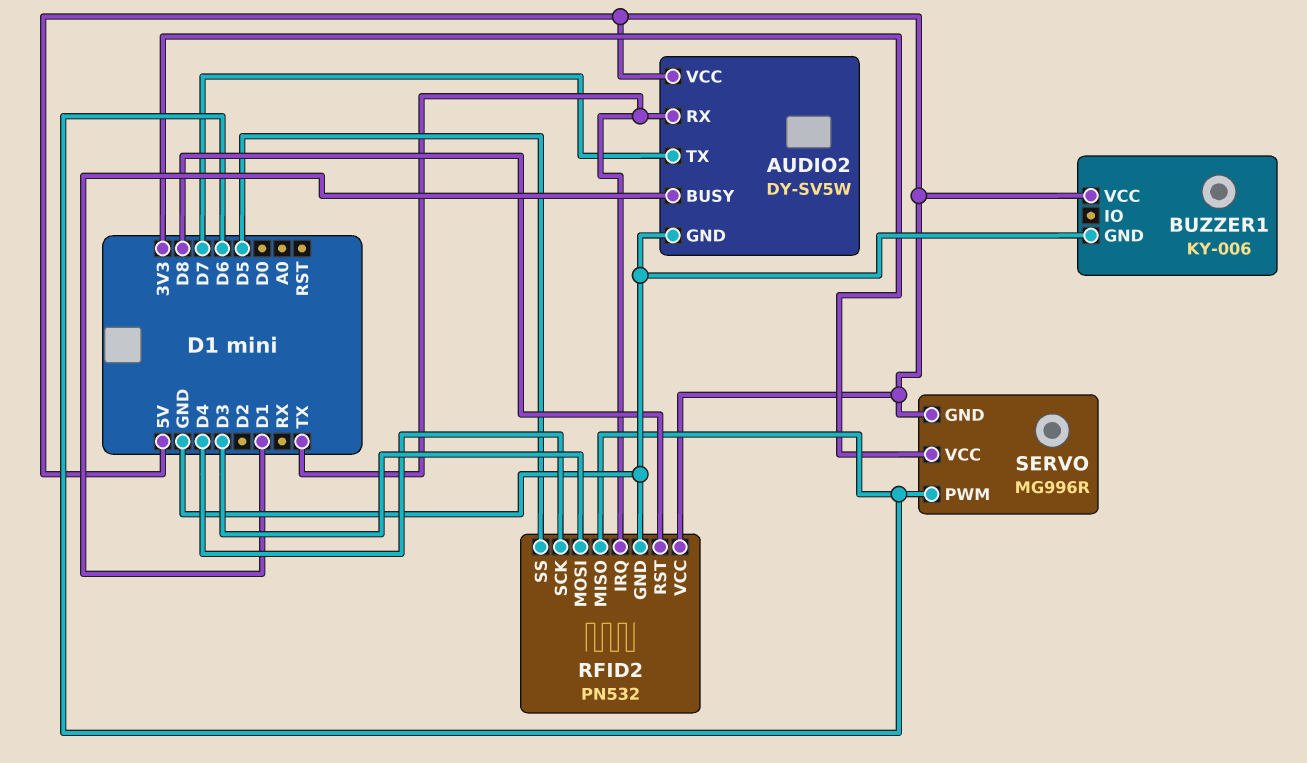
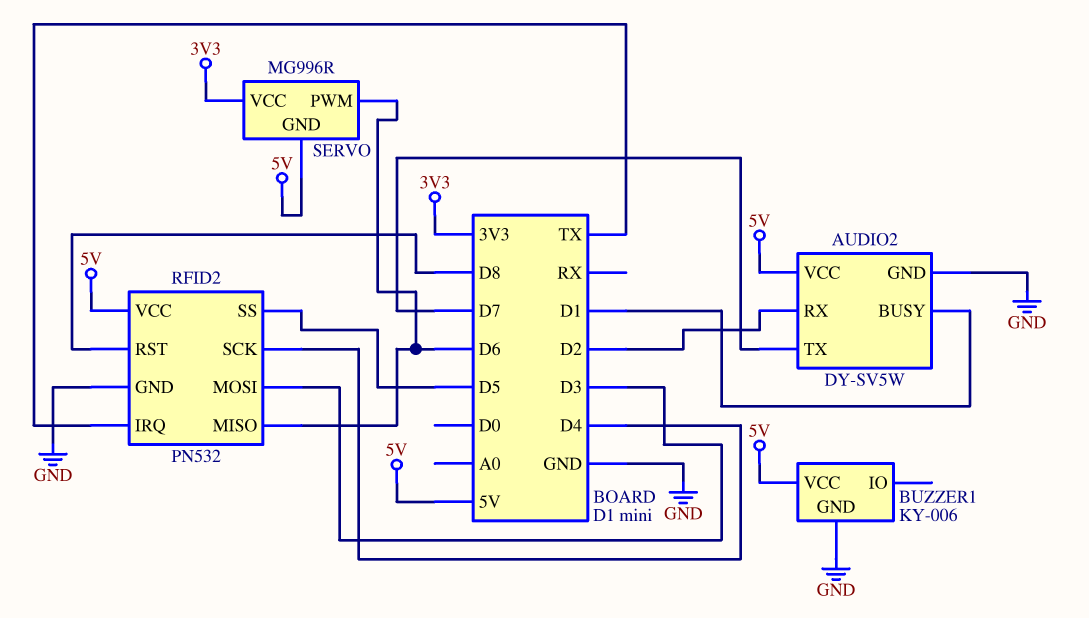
AUDIO2 pin RX: TX -> D2

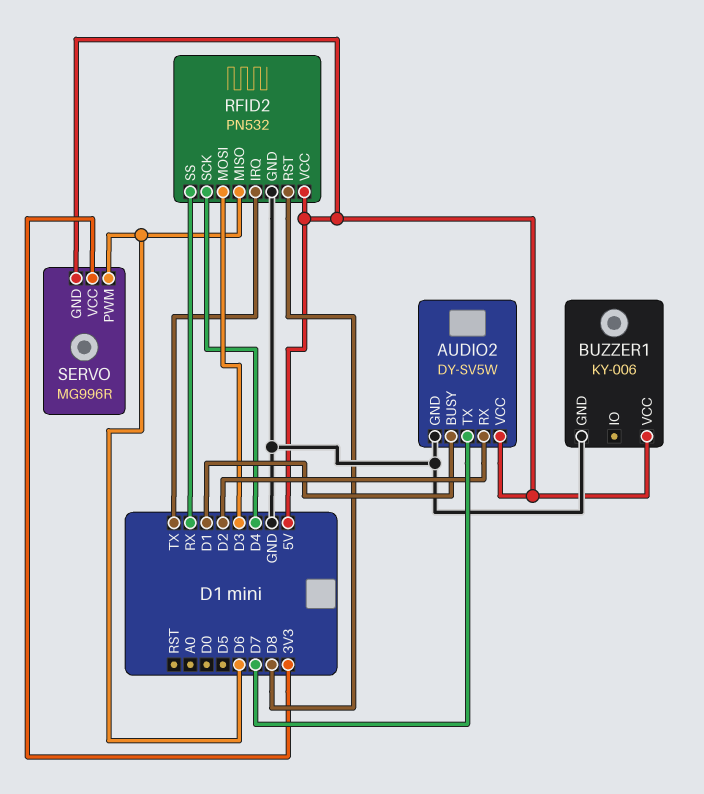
RFID2 pin SS: D5 -> RX

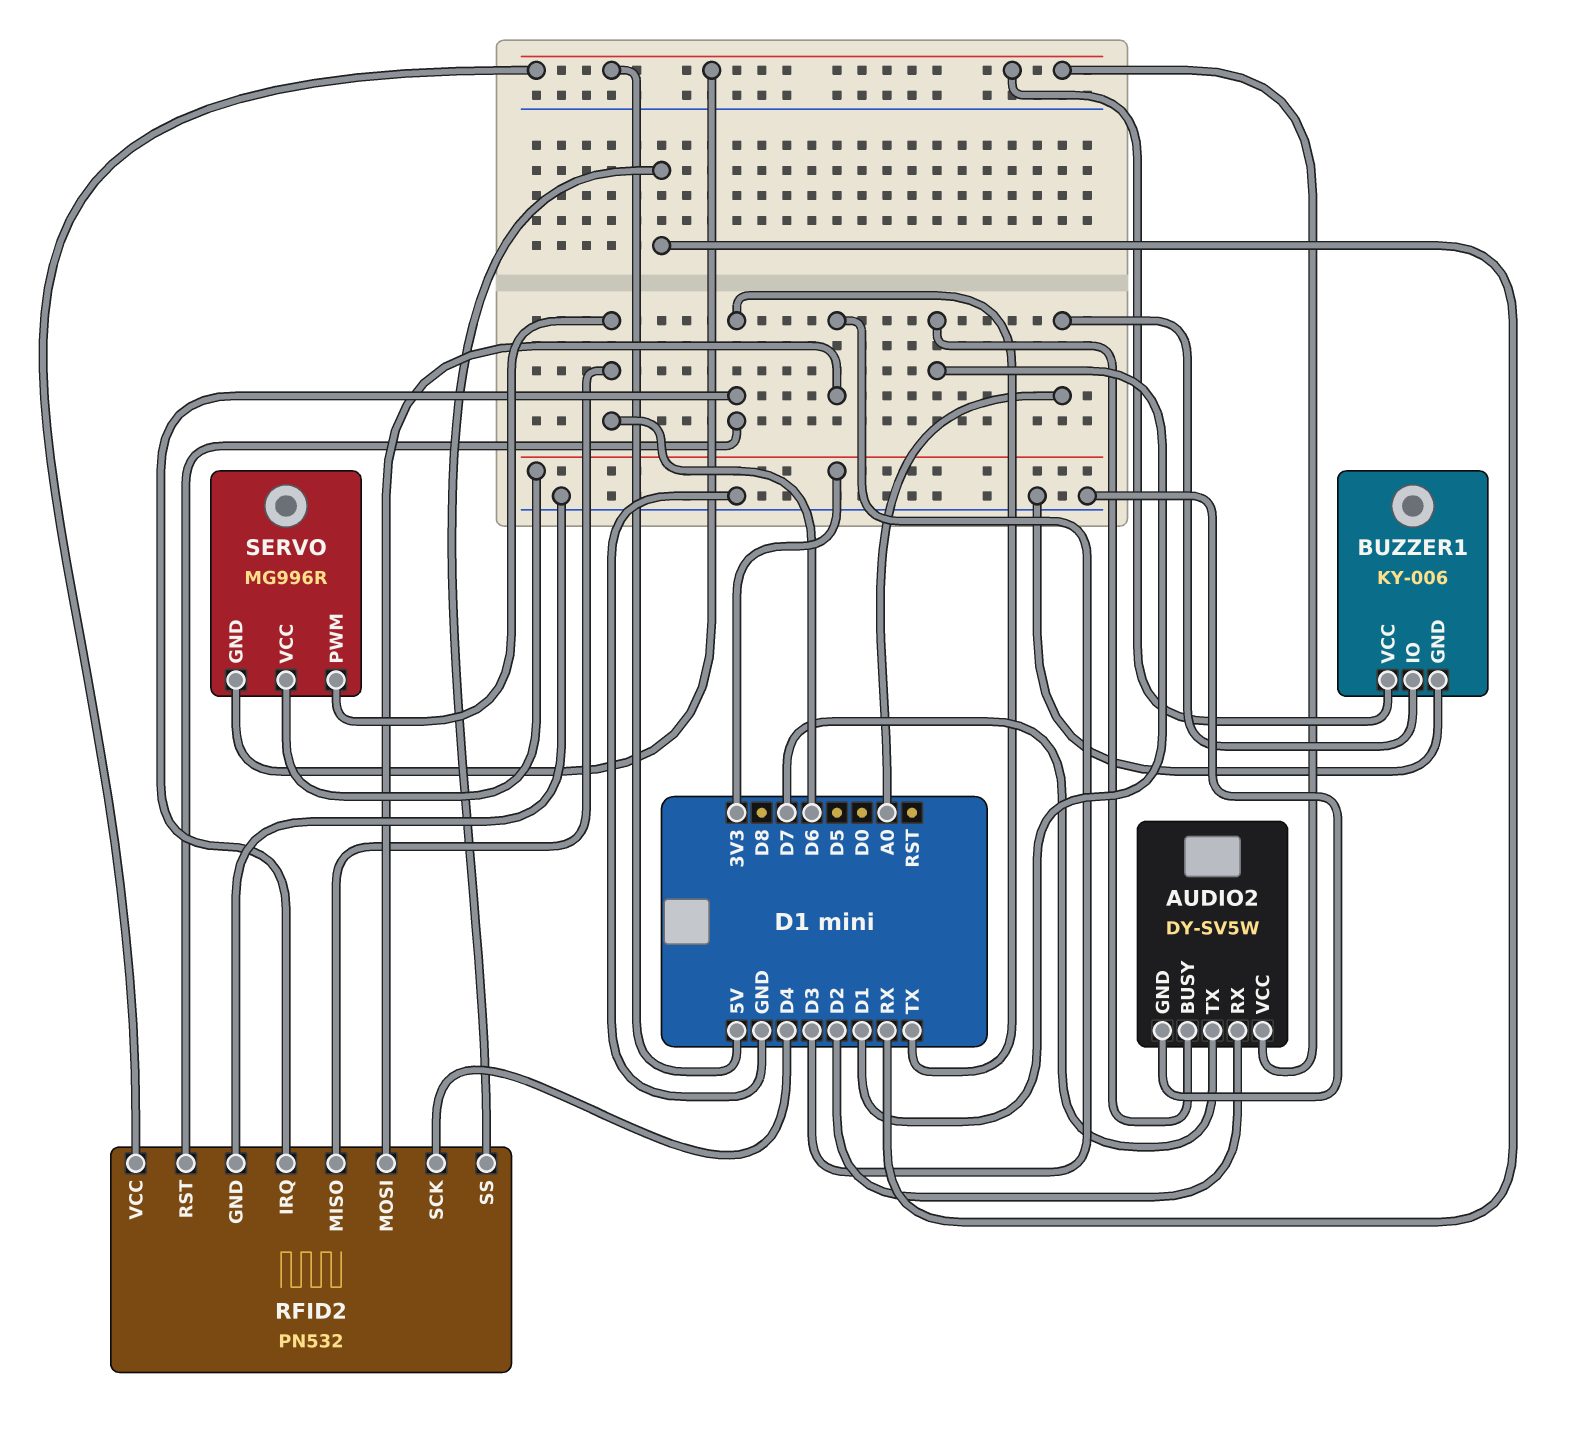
BUZZER1 pin IO: none -> A0
RFID2 pin RST: D8 -> TX

